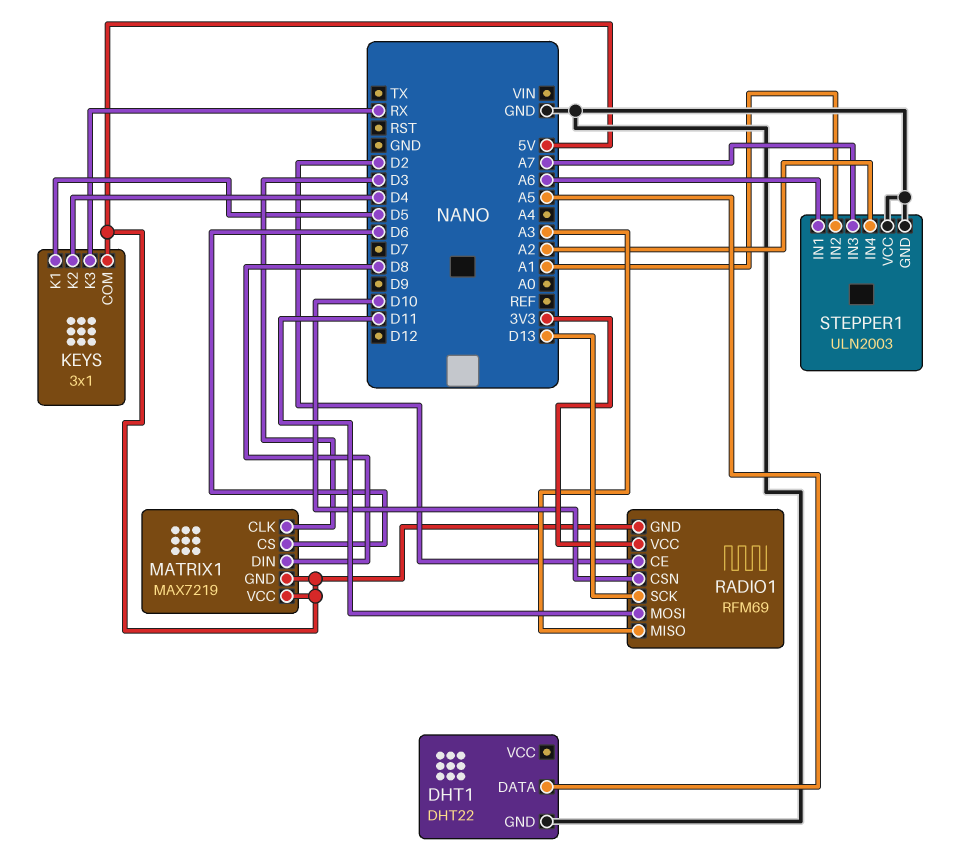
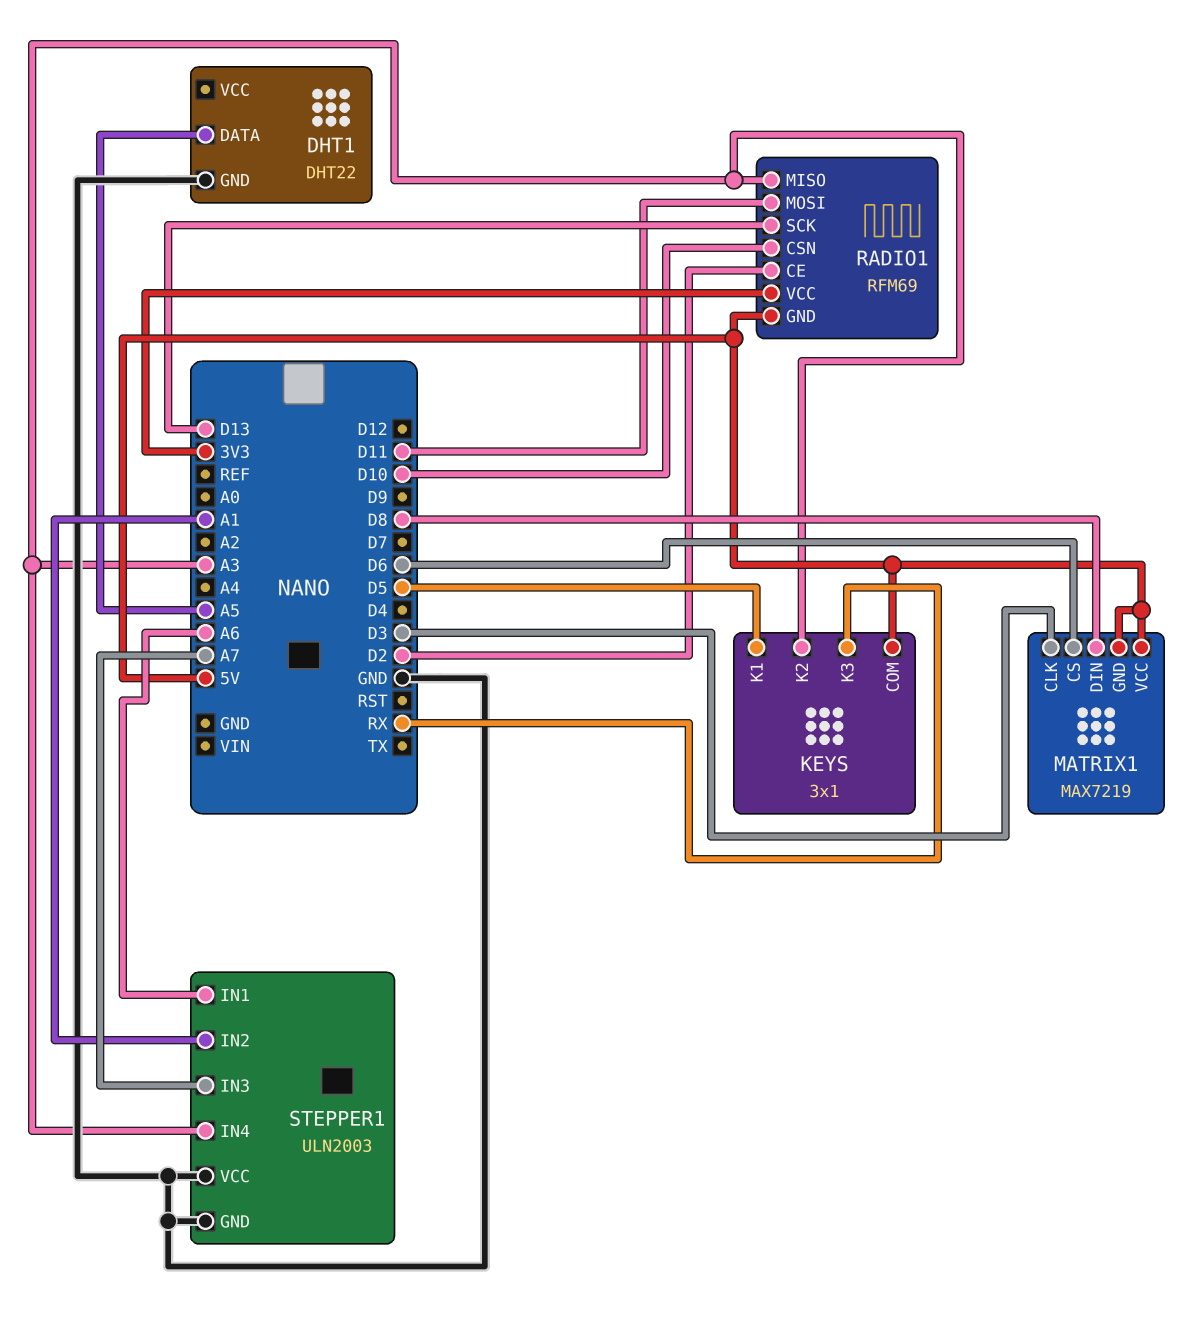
KEYS pin K2: D4 -> A3
STEPPER1 pin IN4: A2 -> A3

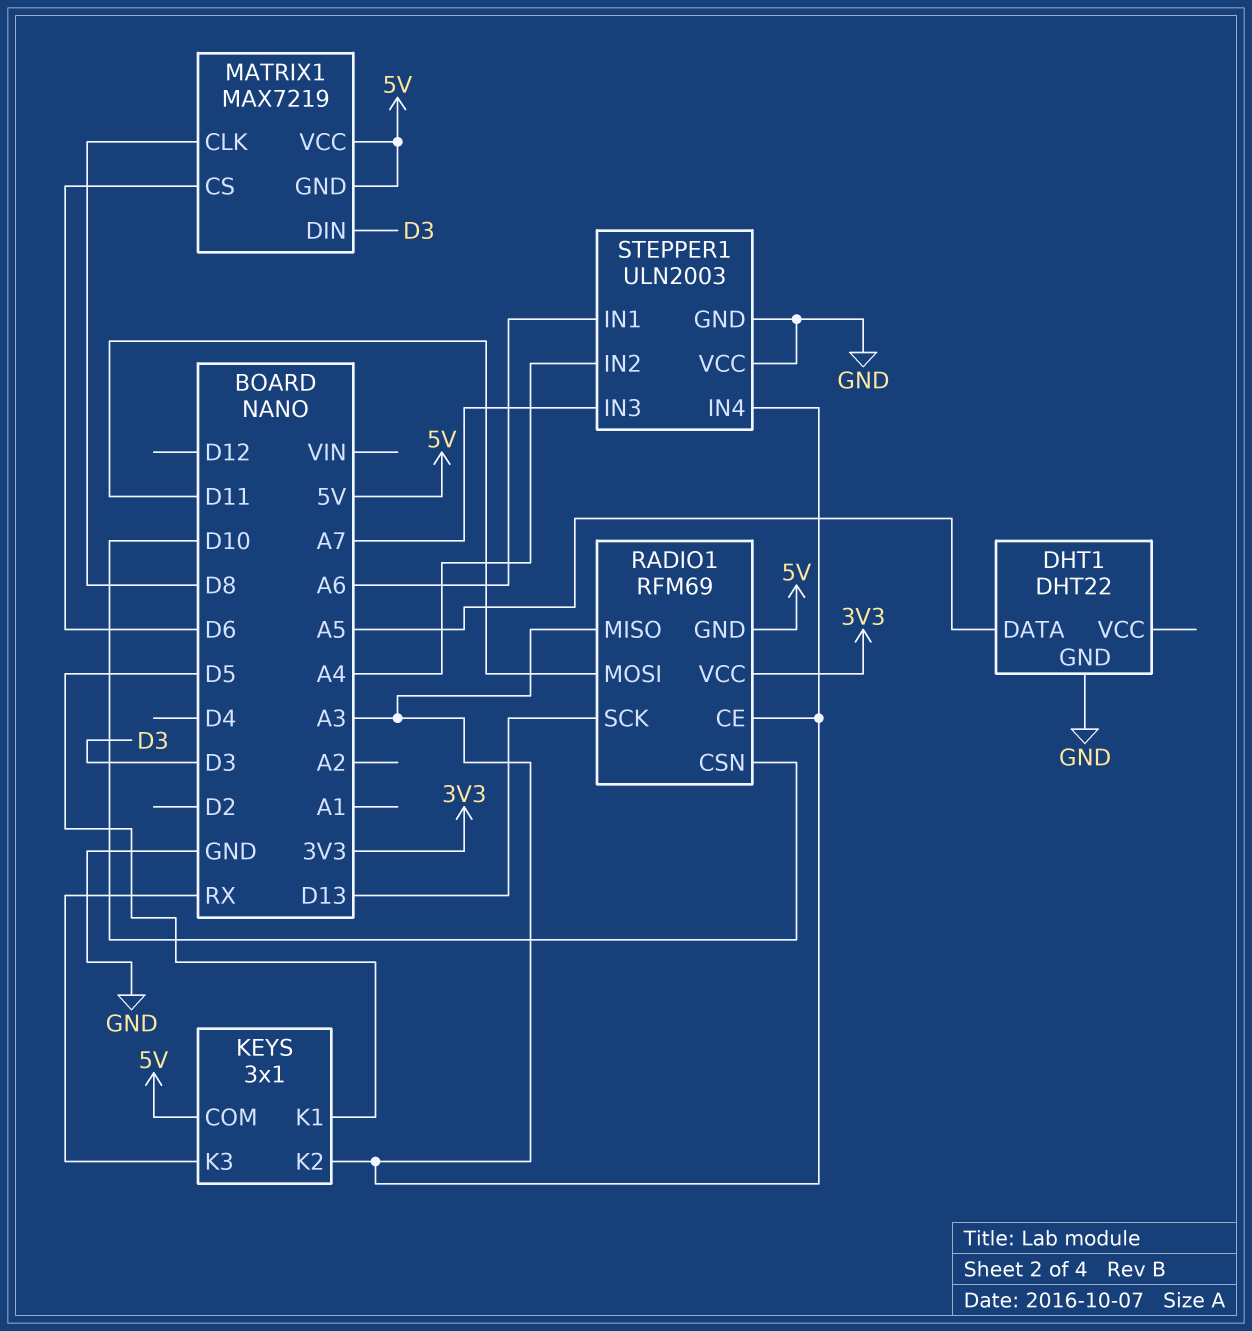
MATRIX1 pin CLK: D3 -> D8
MATRIX1 pin DIN: D8 -> D3
RADIO1 pin CE: D2 -> A3
STEPPER1 pin IN2: A1 -> A4

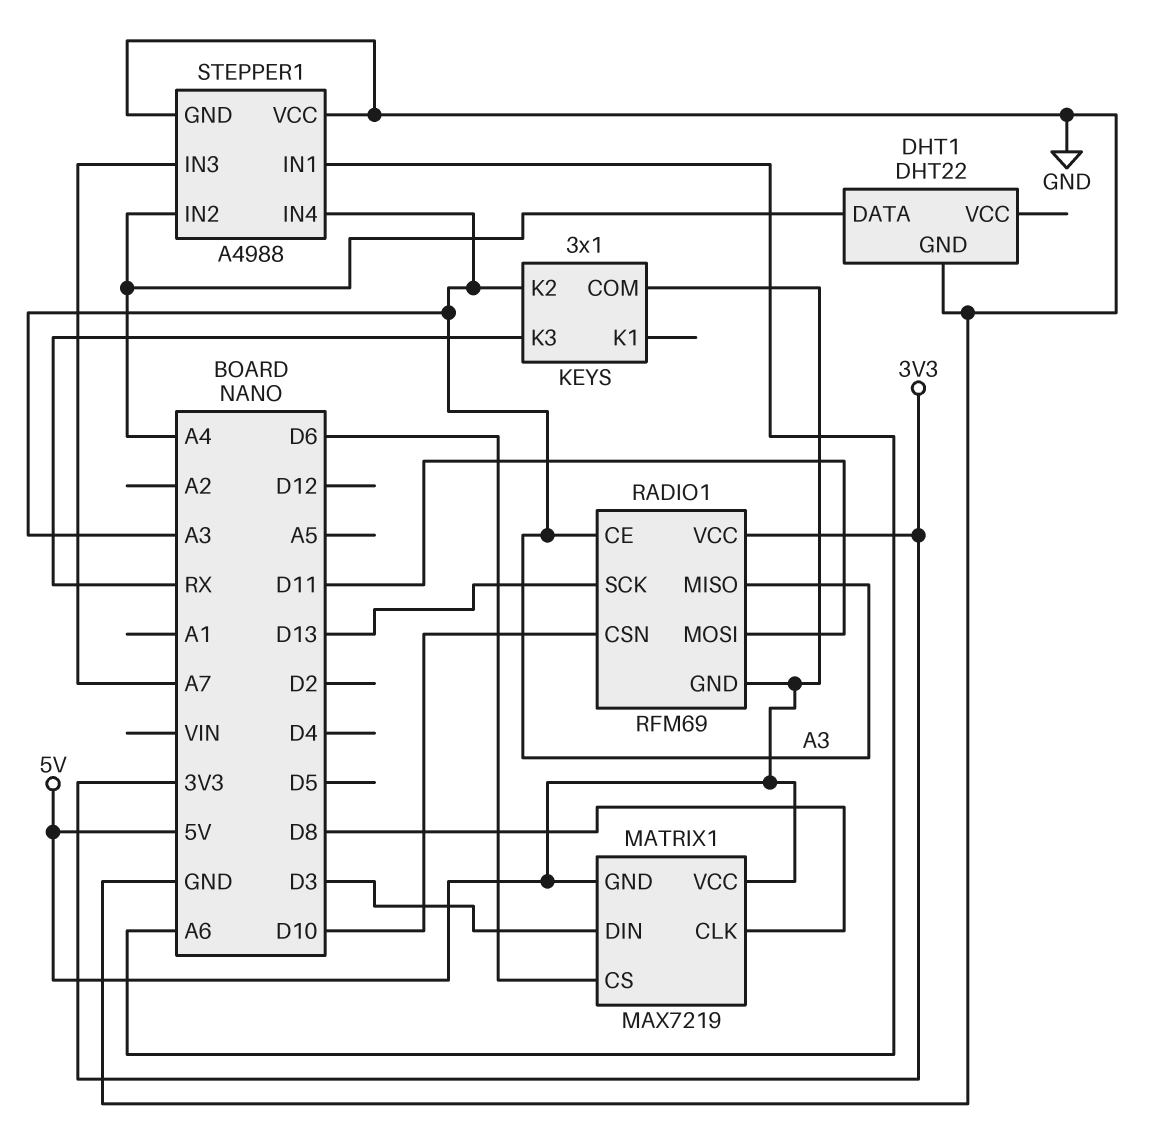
DHT1 pin DATA: A5 -> A4
KEYS pin K1: D5 -> none
STEPPER1: ULN2003 -> A4988

